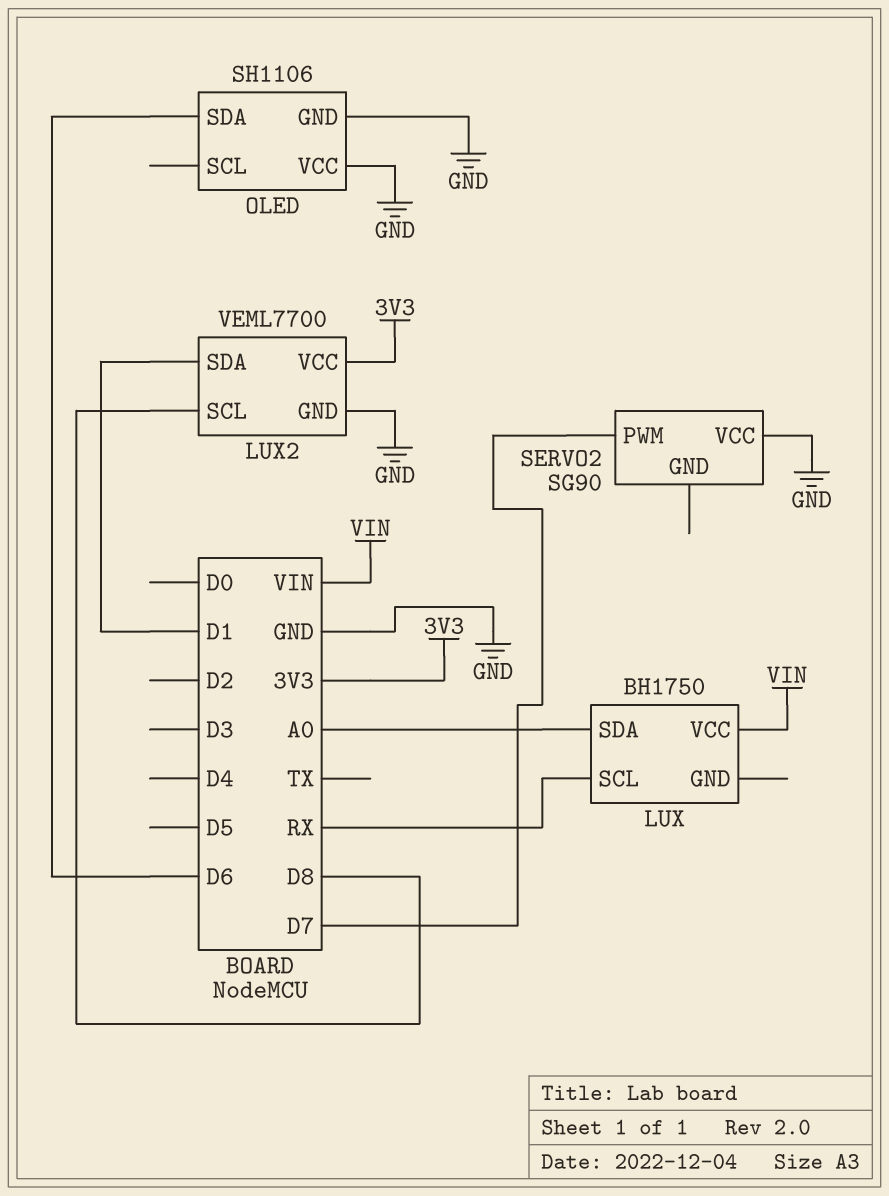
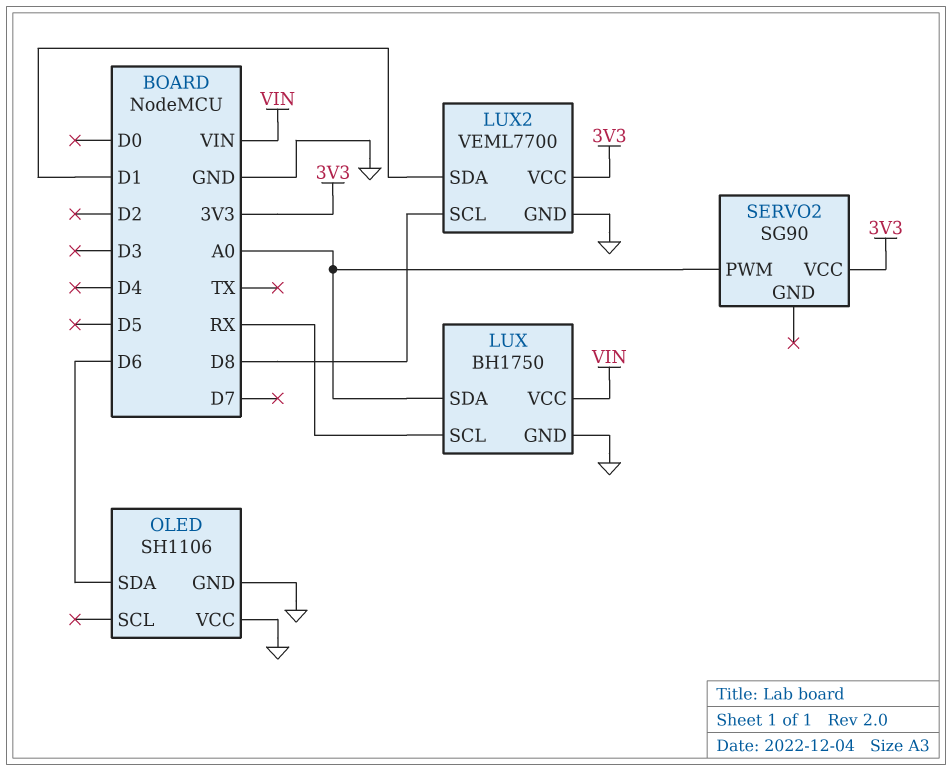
LUX pin GND: none -> GND
SERVO2 pin PWM: D7 -> A0
SERVO2 pin VCC: GND -> 3V3

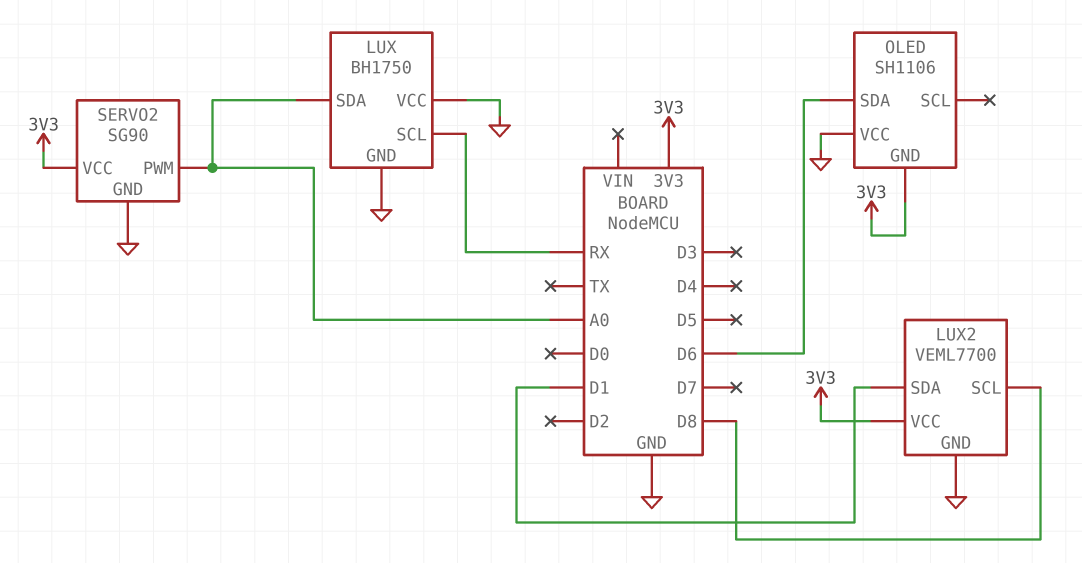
LUX pin VCC: VIN -> GND
OLED pin GND: GND -> 3V3
SERVO2 pin GND: none -> GND

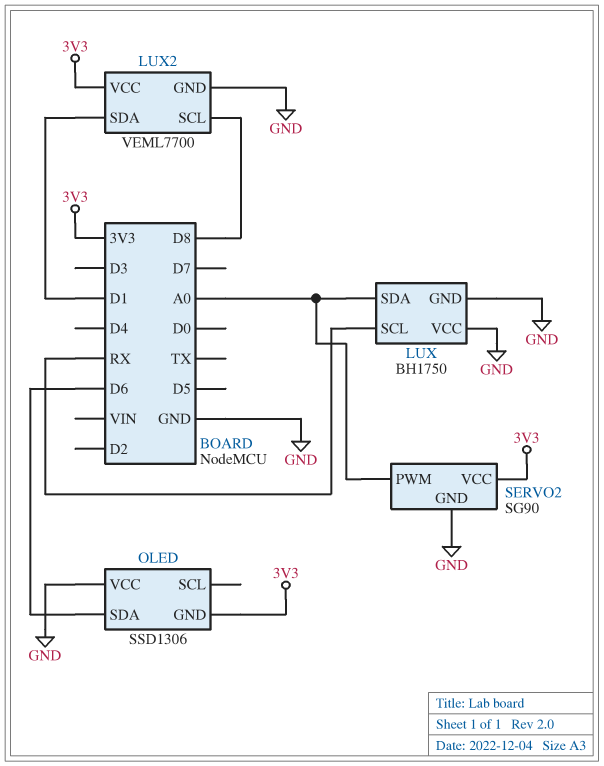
OLED: SH1106 -> SSD1306

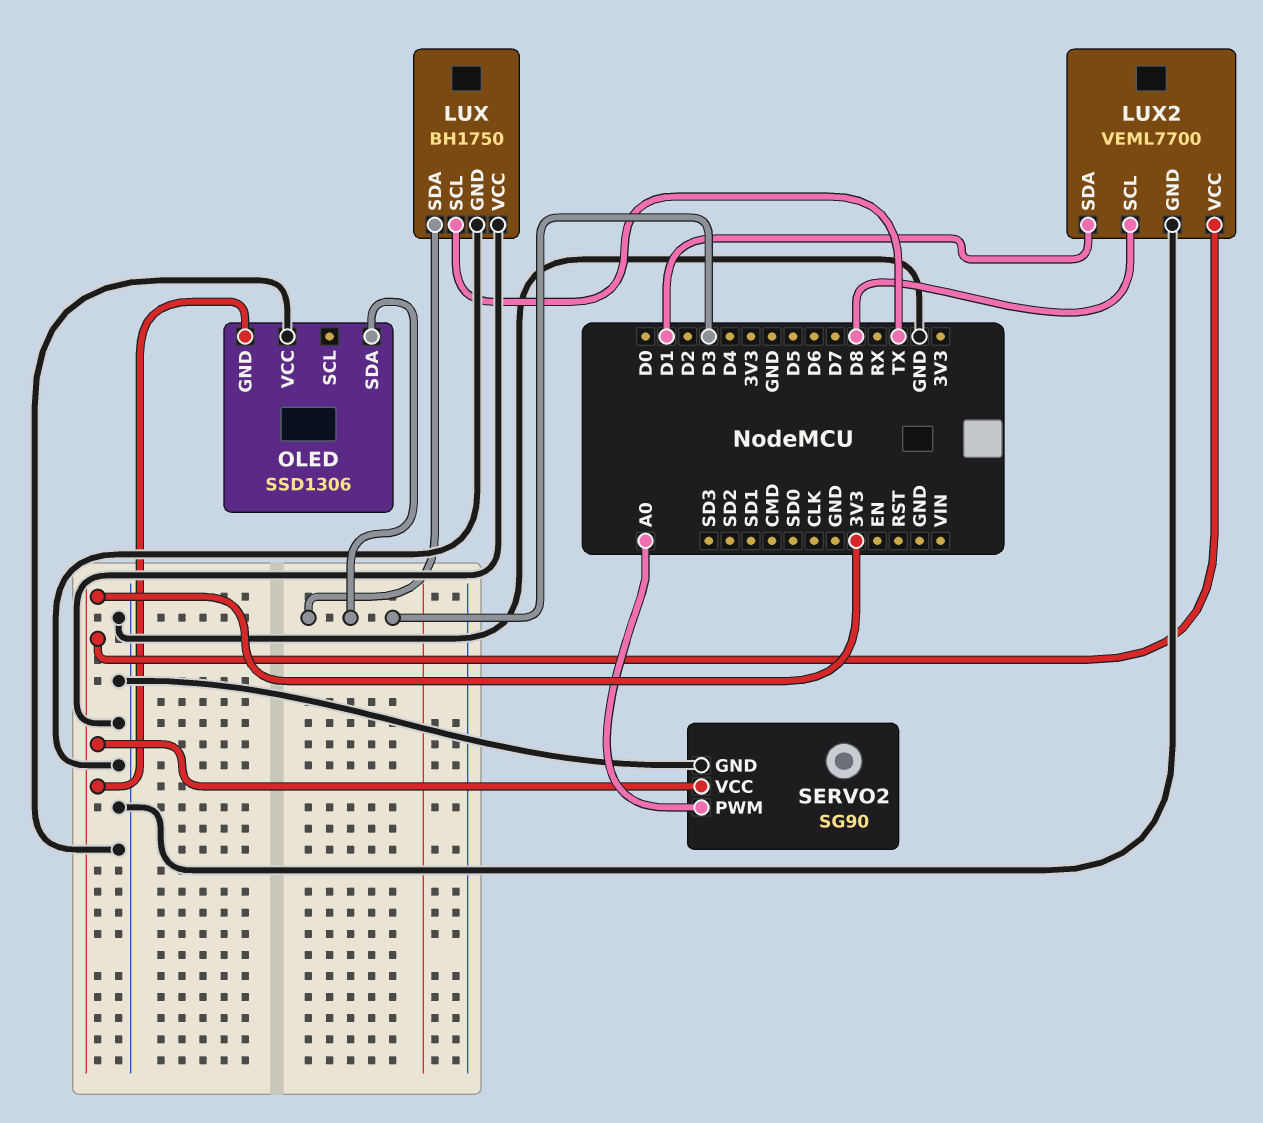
LUX pin SCL: RX -> TX
LUX pin SDA: A0 -> D3
OLED pin SDA: D6 -> D3

